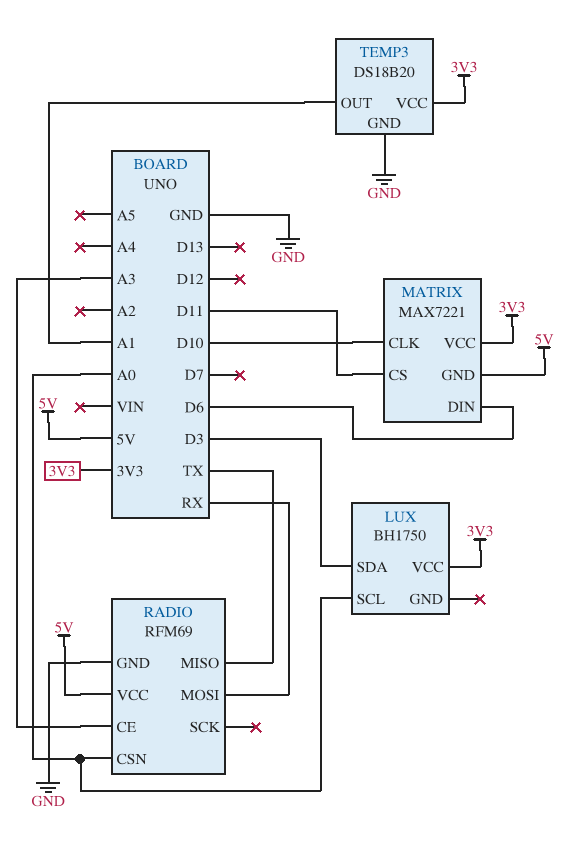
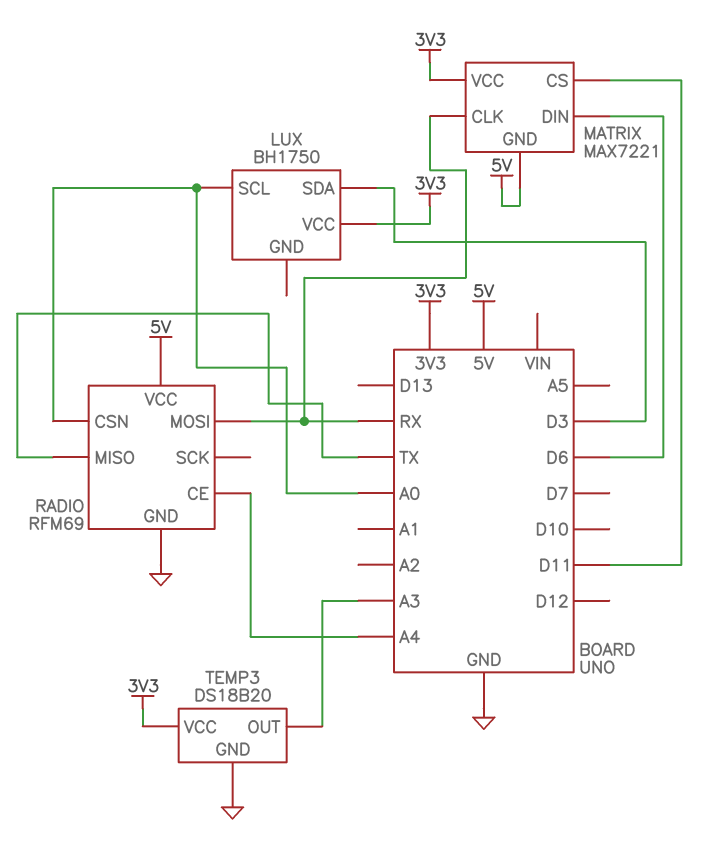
MATRIX pin CLK: D10 -> RX
RADIO pin CE: A3 -> A4
TEMP3 pin OUT: A1 -> A3

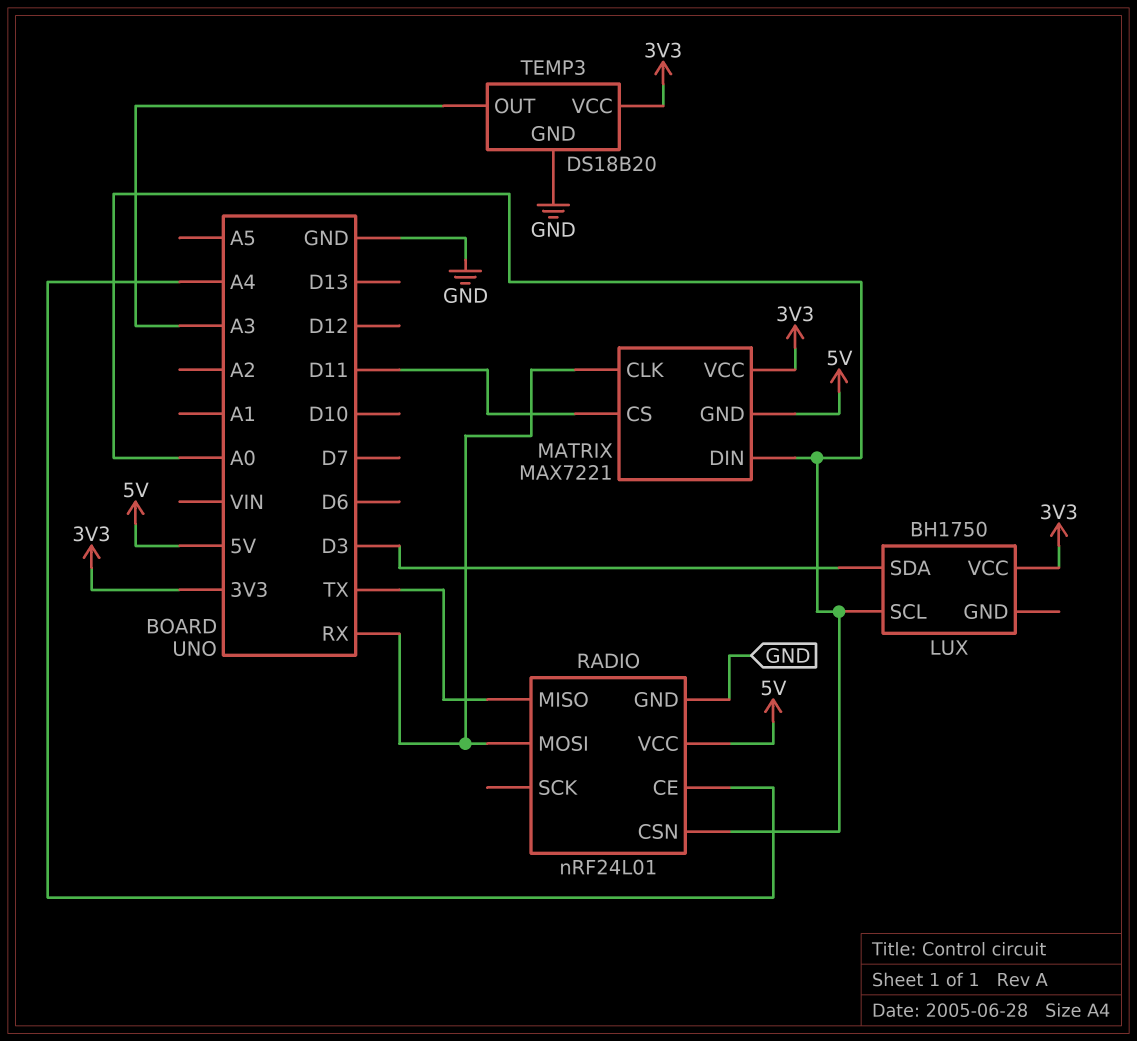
MATRIX pin DIN: D6 -> A0
RADIO: RFM69 -> nRF24L01

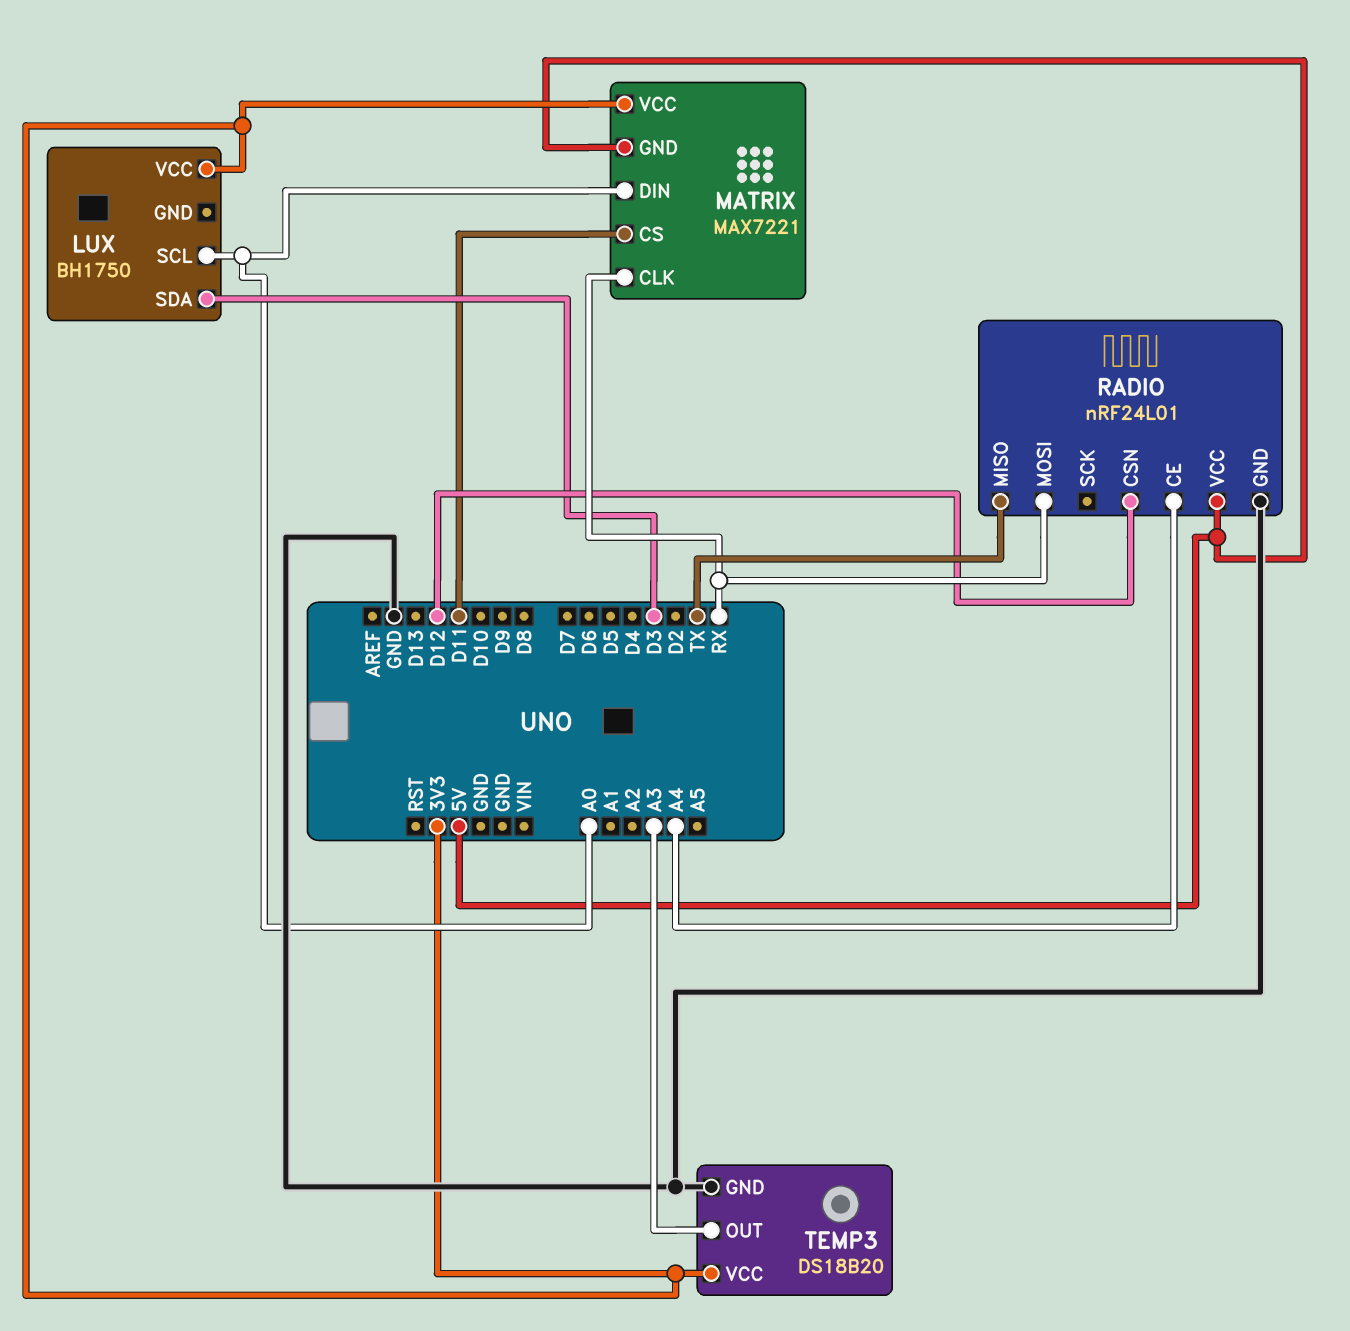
RADIO pin CSN: A0 -> D12

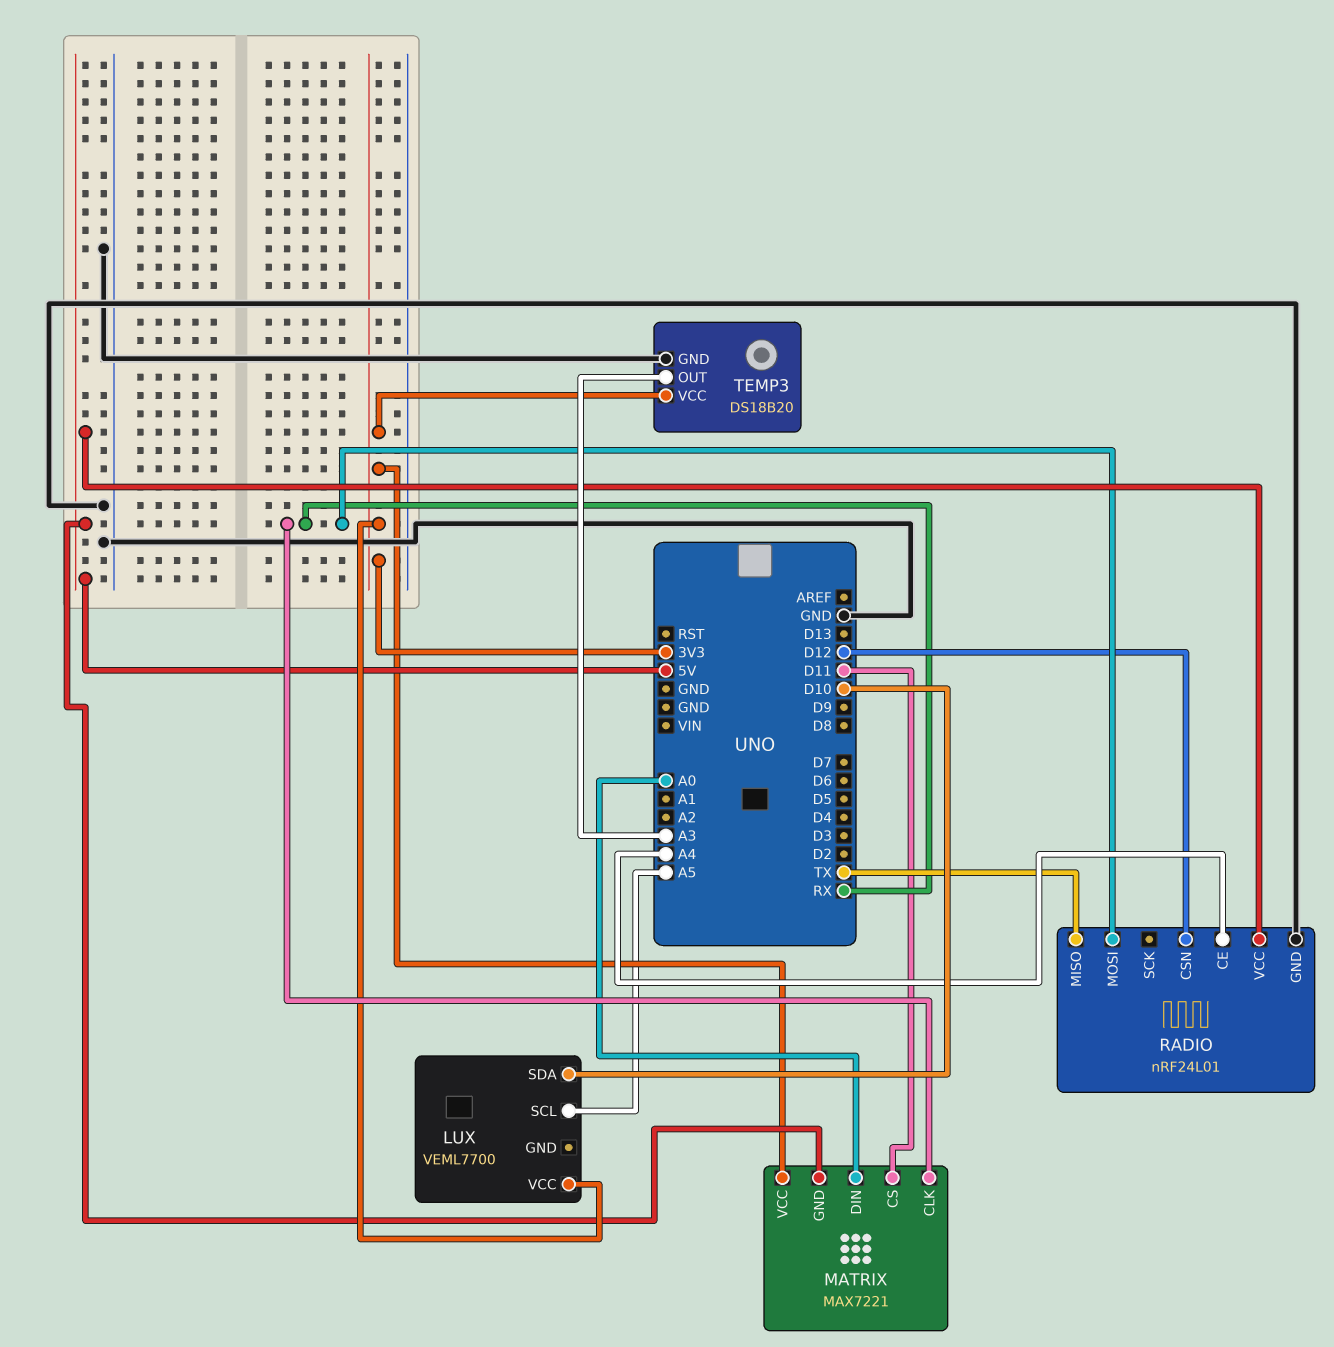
LUX: BH1750 -> VEML7700
LUX pin SCL: A0 -> A5
LUX pin SDA: D3 -> D10

